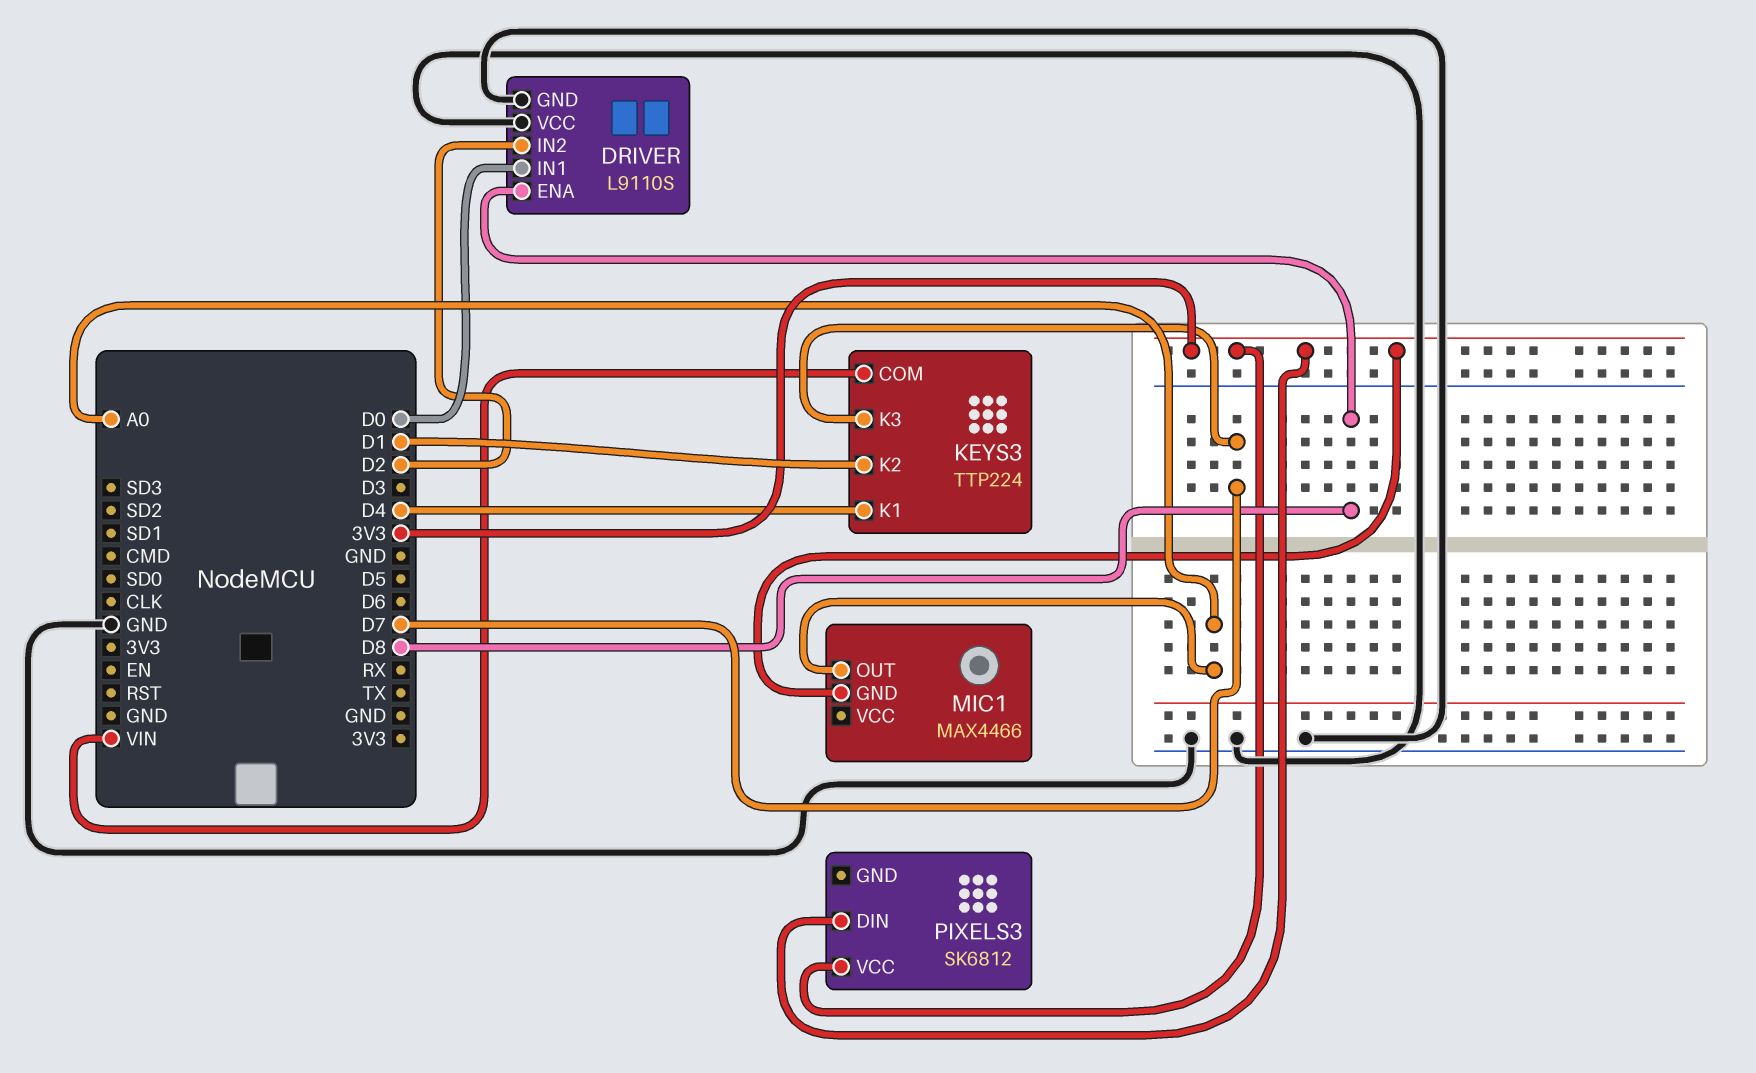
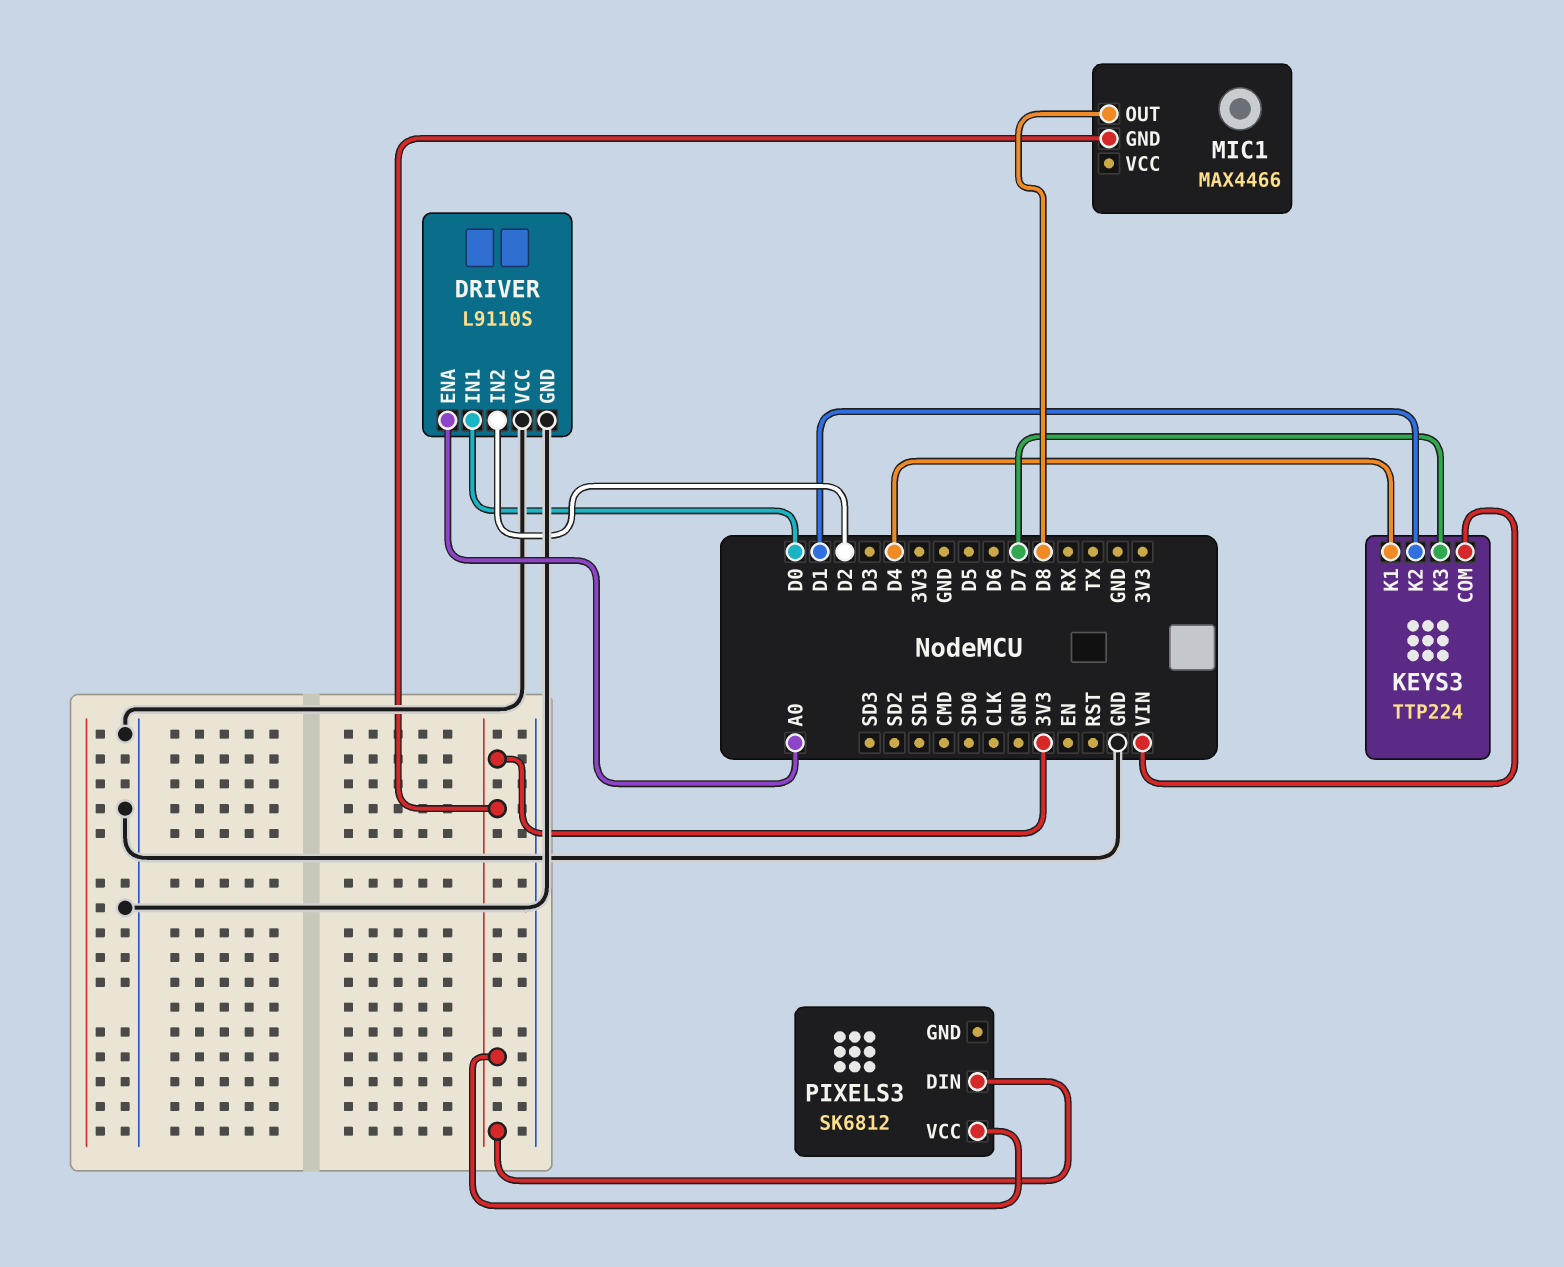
DRIVER pin ENA: D8 -> A0
MIC1 pin OUT: A0 -> D8

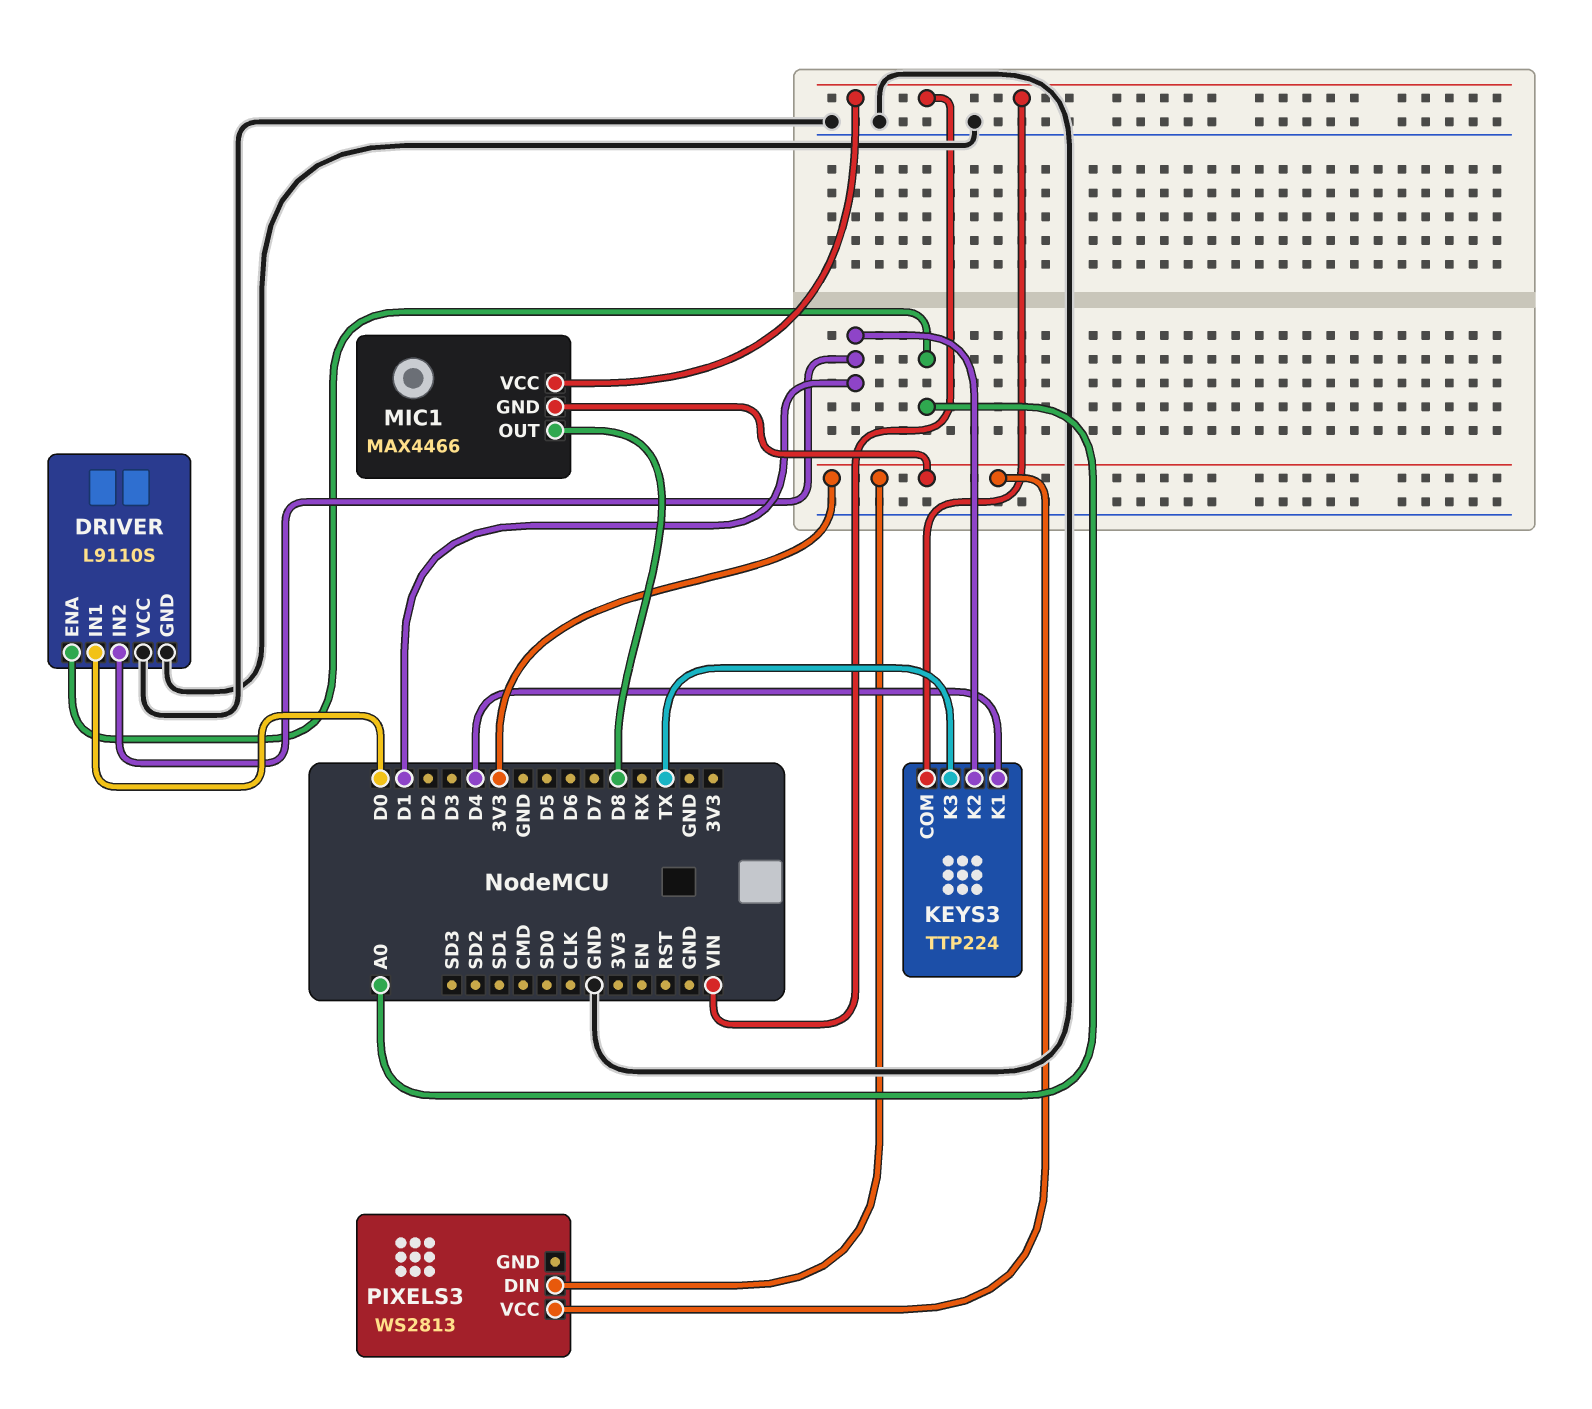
DRIVER pin IN2: D2 -> D1
KEYS3 pin K3: D7 -> TX
MIC1 pin VCC: none -> VIN
PIXELS3: SK6812 -> WS2813

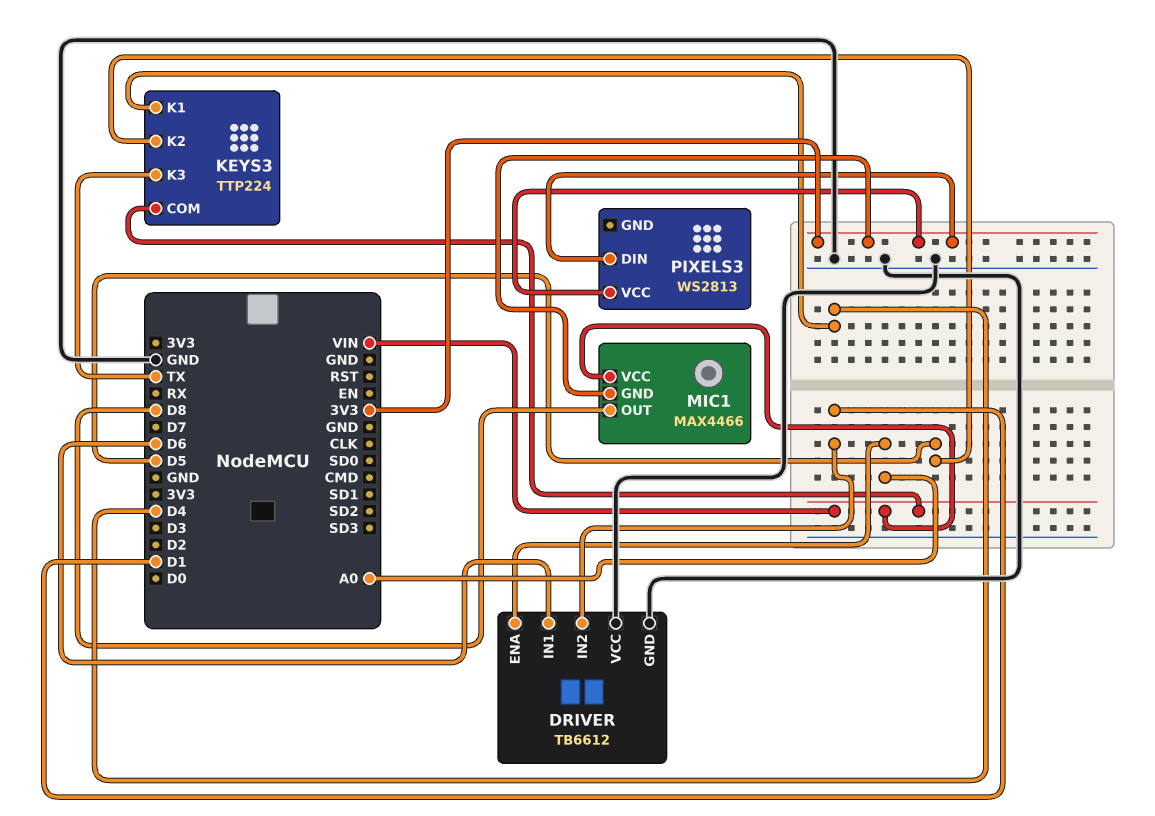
DRIVER: L9110S -> TB6612
DRIVER pin IN1: D0 -> D6
KEYS3 pin K2: D1 -> D5

